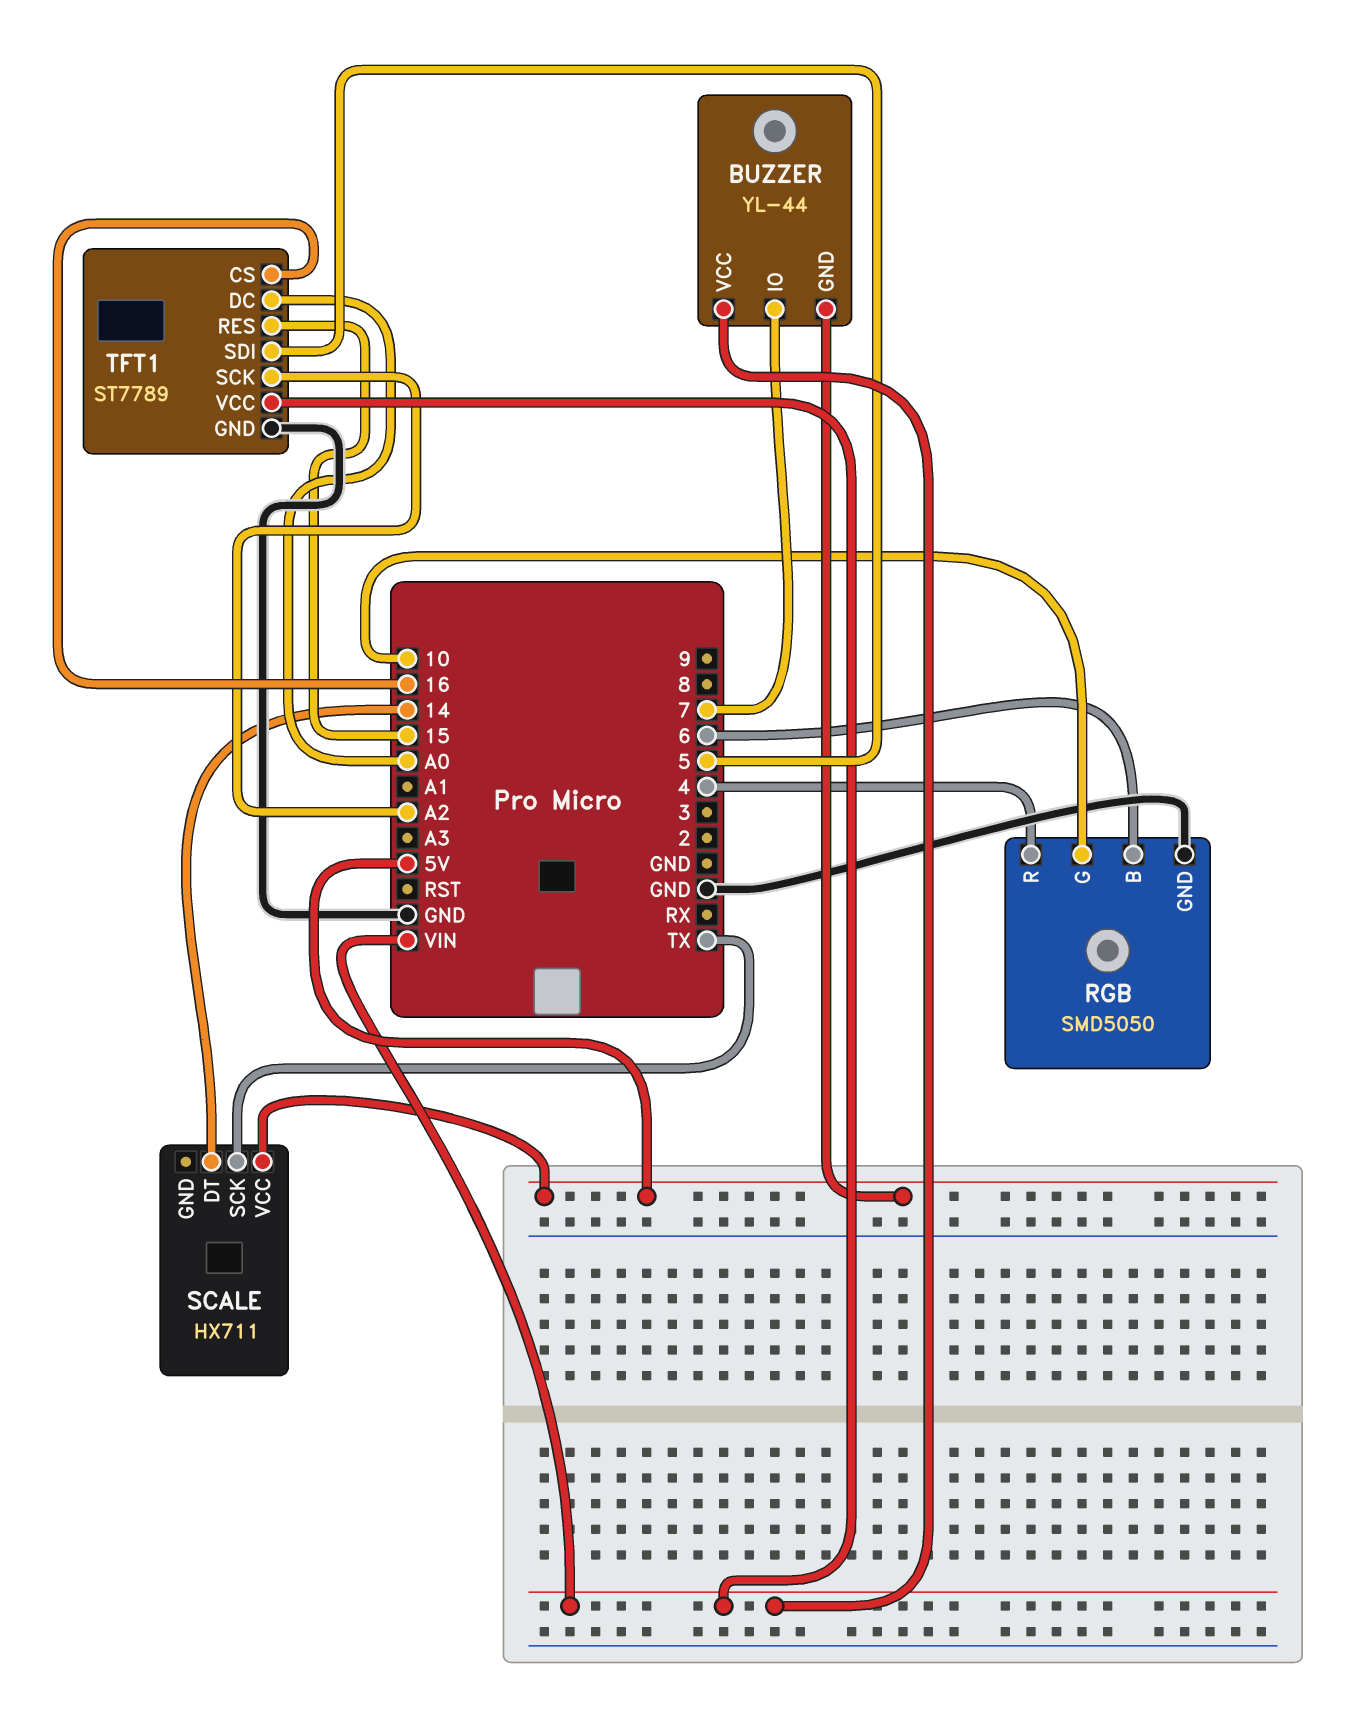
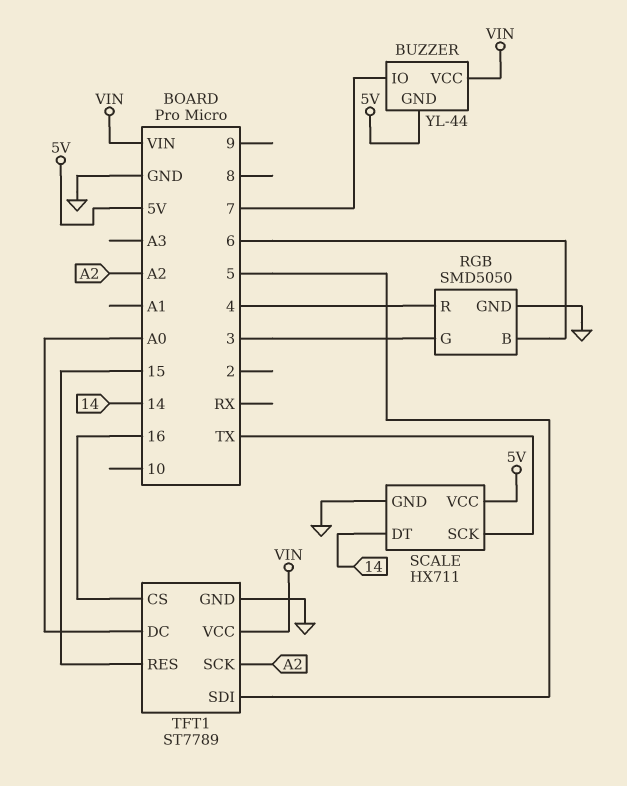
RGB pin G: 10 -> 3
SCALE pin GND: none -> GND

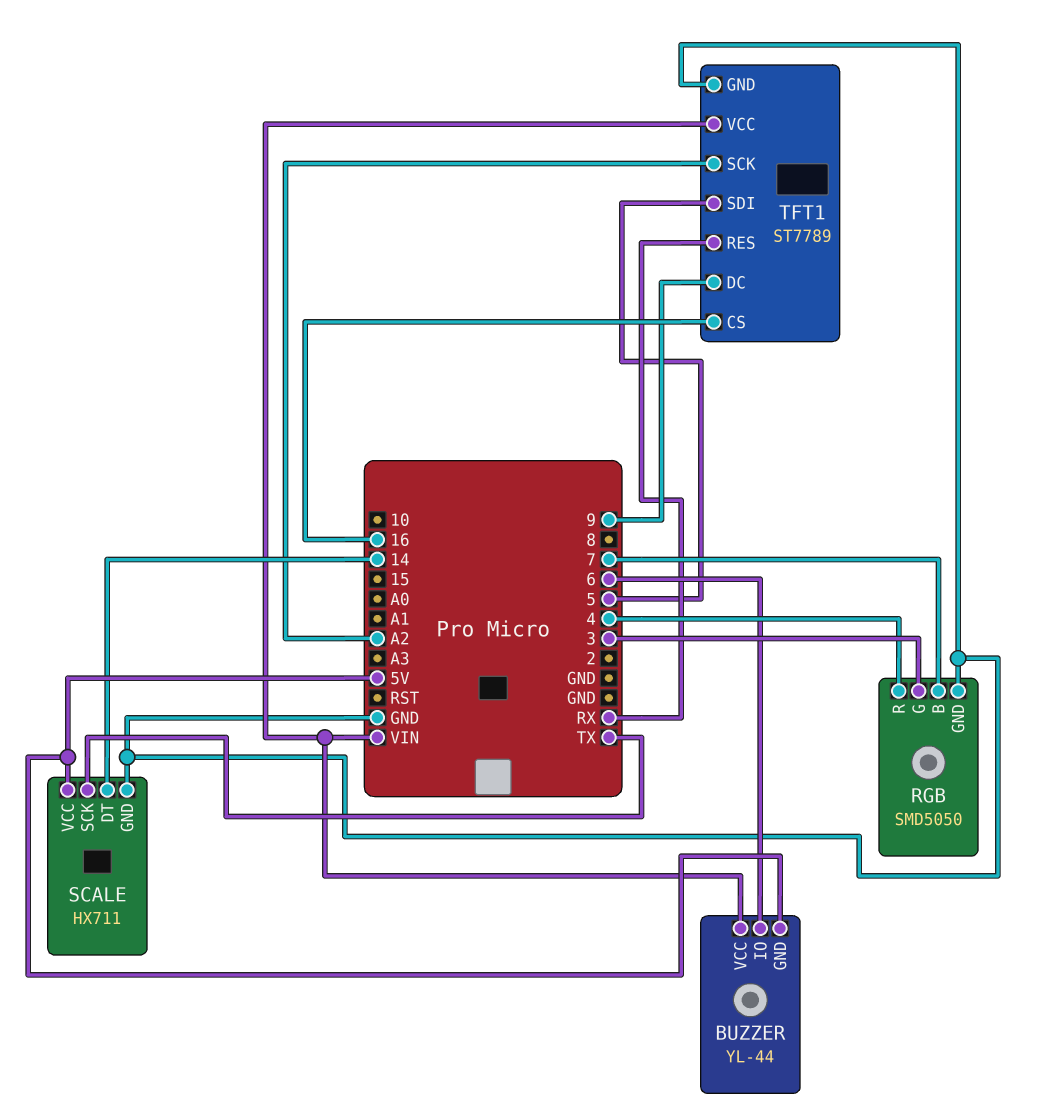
BUZZER pin IO: 7 -> 6
RGB pin B: 6 -> 7
TFT1 pin DC: A0 -> 9
TFT1 pin RES: 15 -> RX

